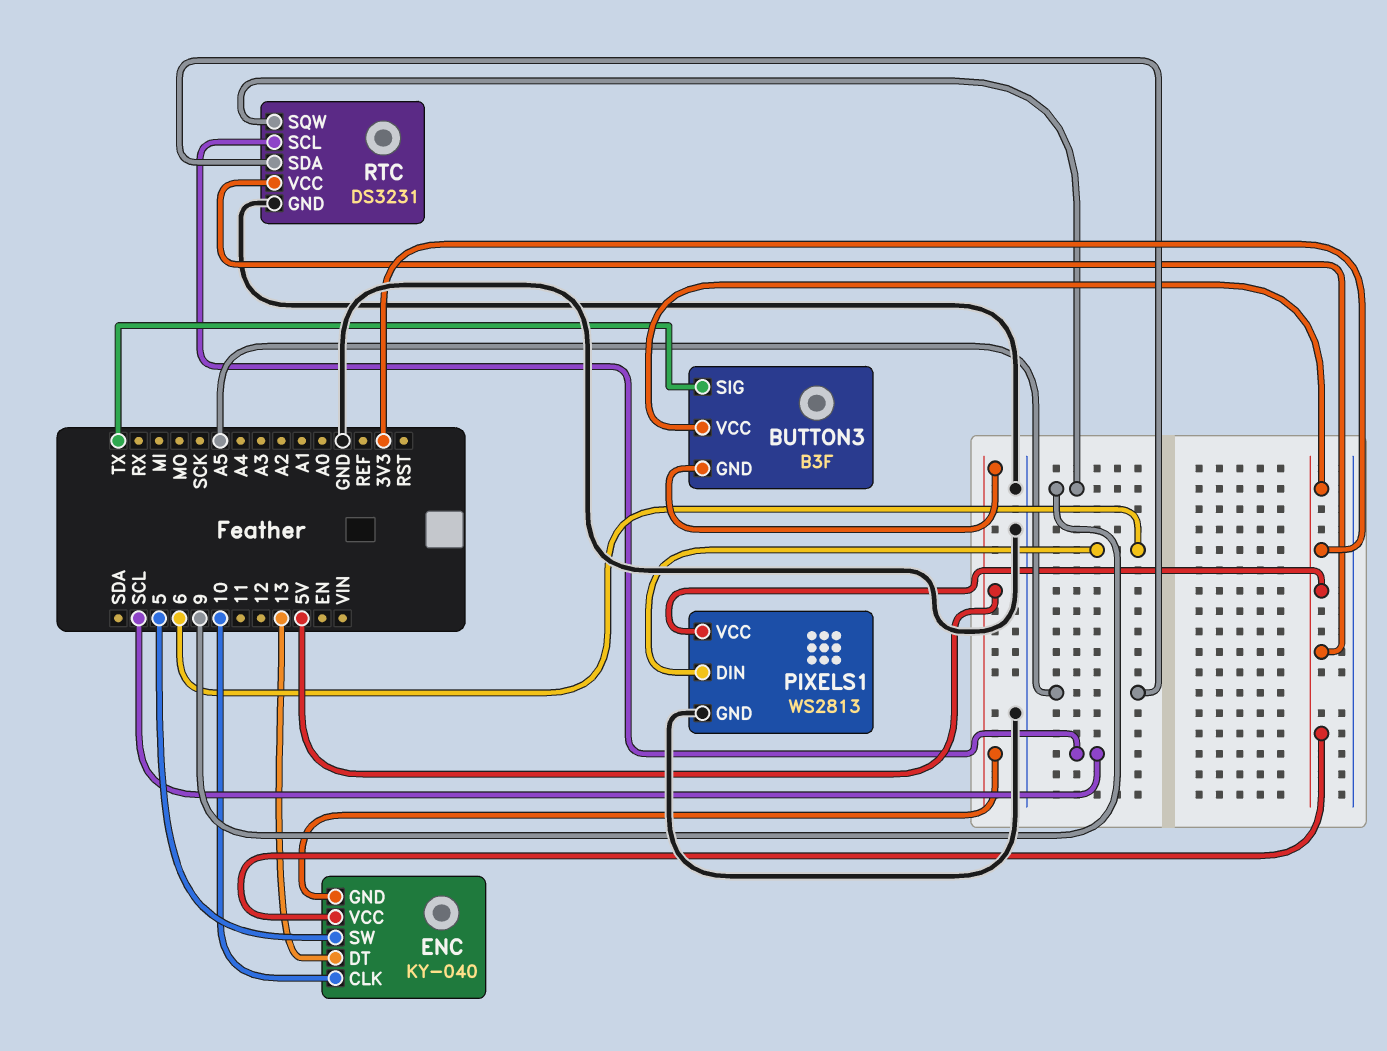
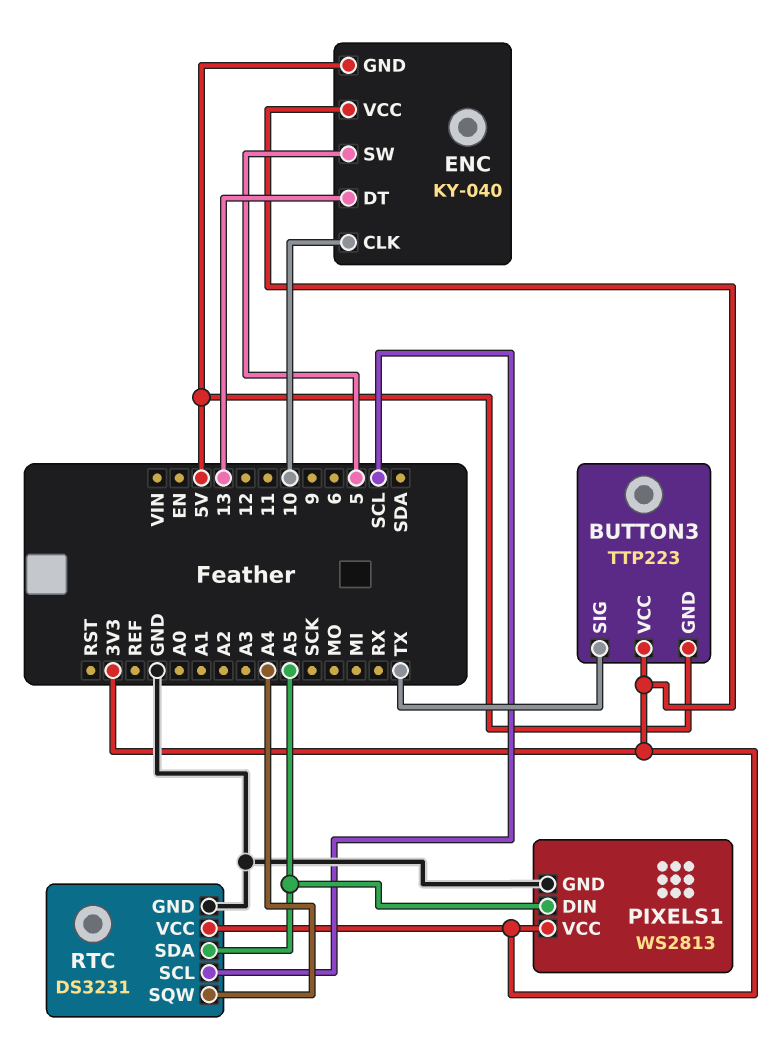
BUTTON3: B3F -> TTP223
PIXELS1 pin DIN: 6 -> A5
RTC pin SQW: 9 -> A4

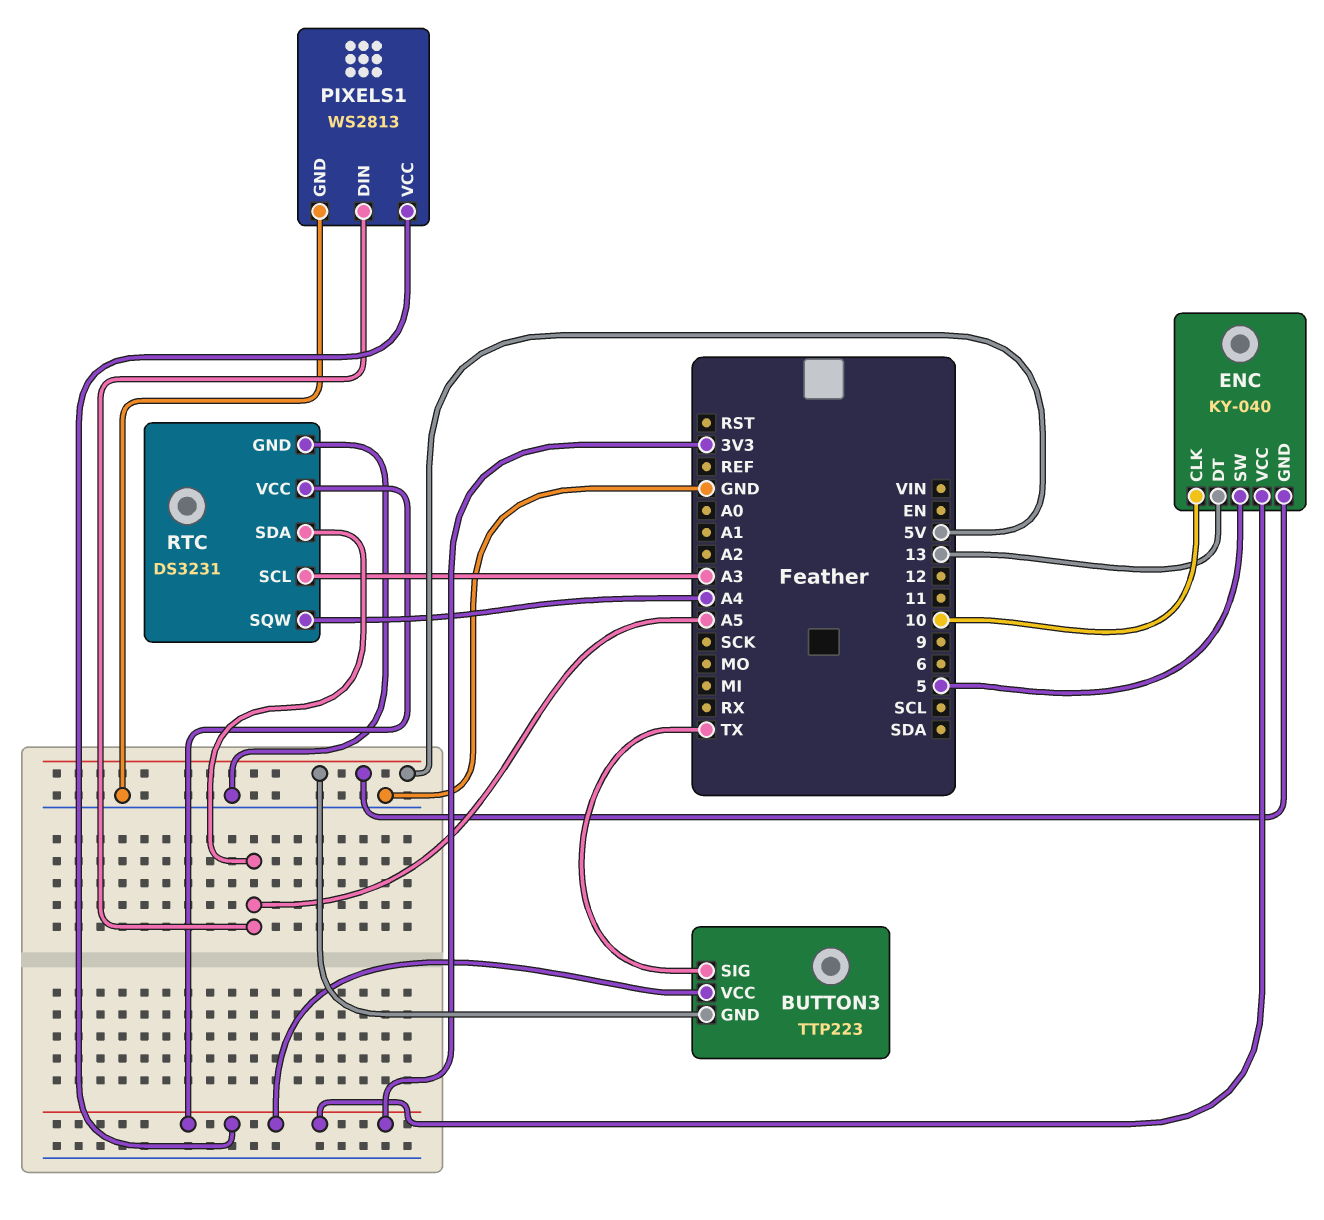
RTC pin SCL: SCL -> A3

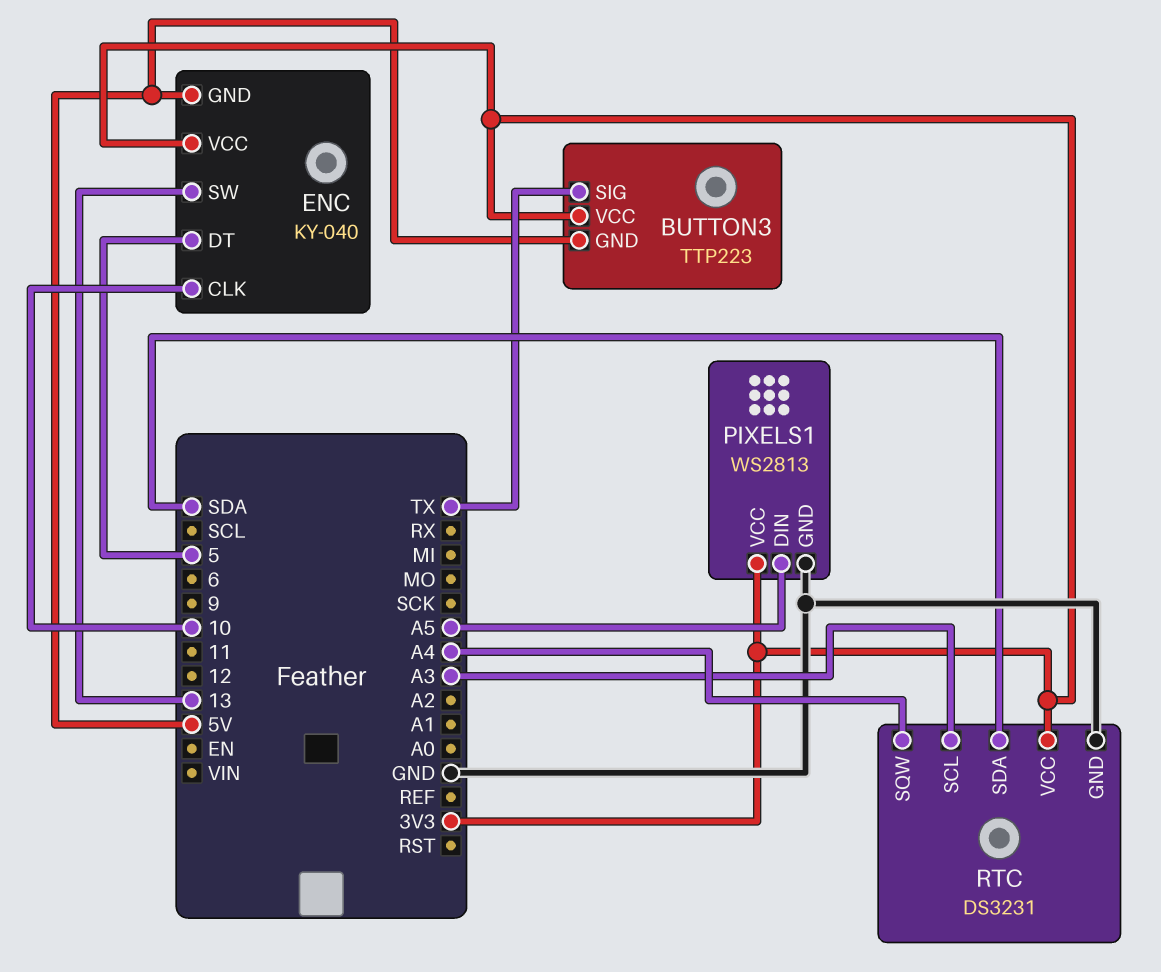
ENC pin DT: 13 -> 5
ENC pin SW: 5 -> 13
RTC pin SDA: A5 -> SDA

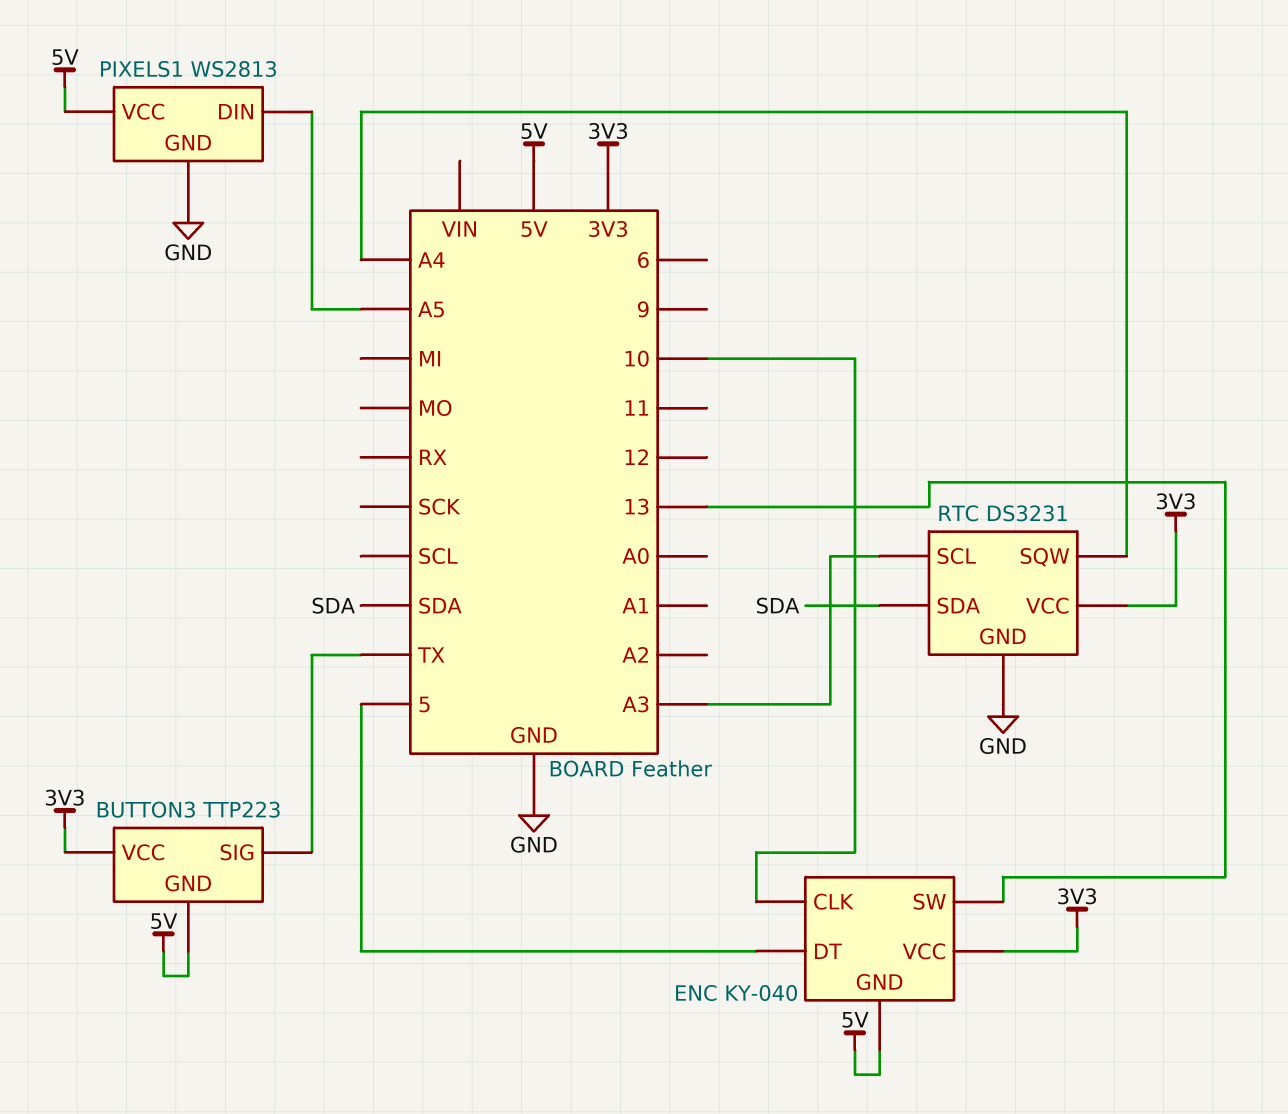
PIXELS1 pin VCC: 3V3 -> 5V

